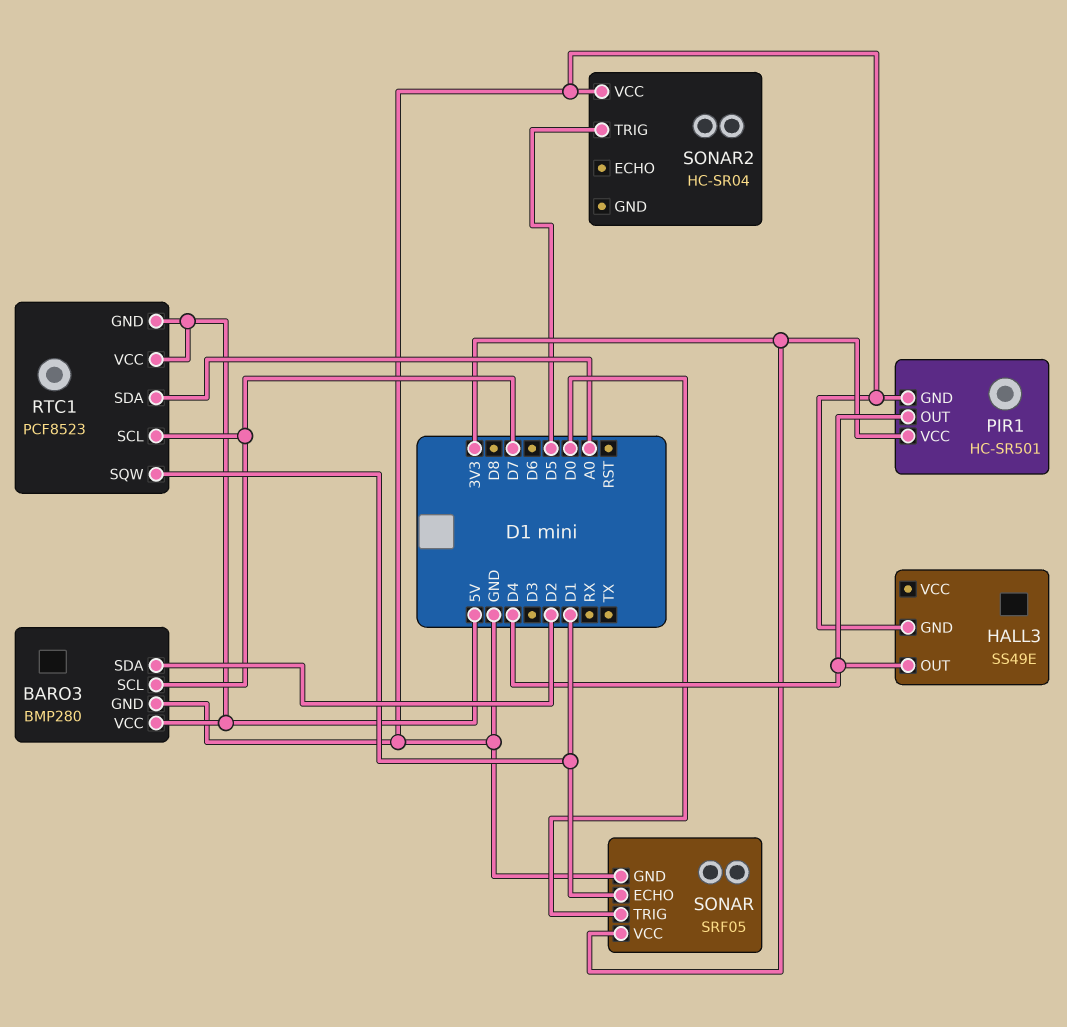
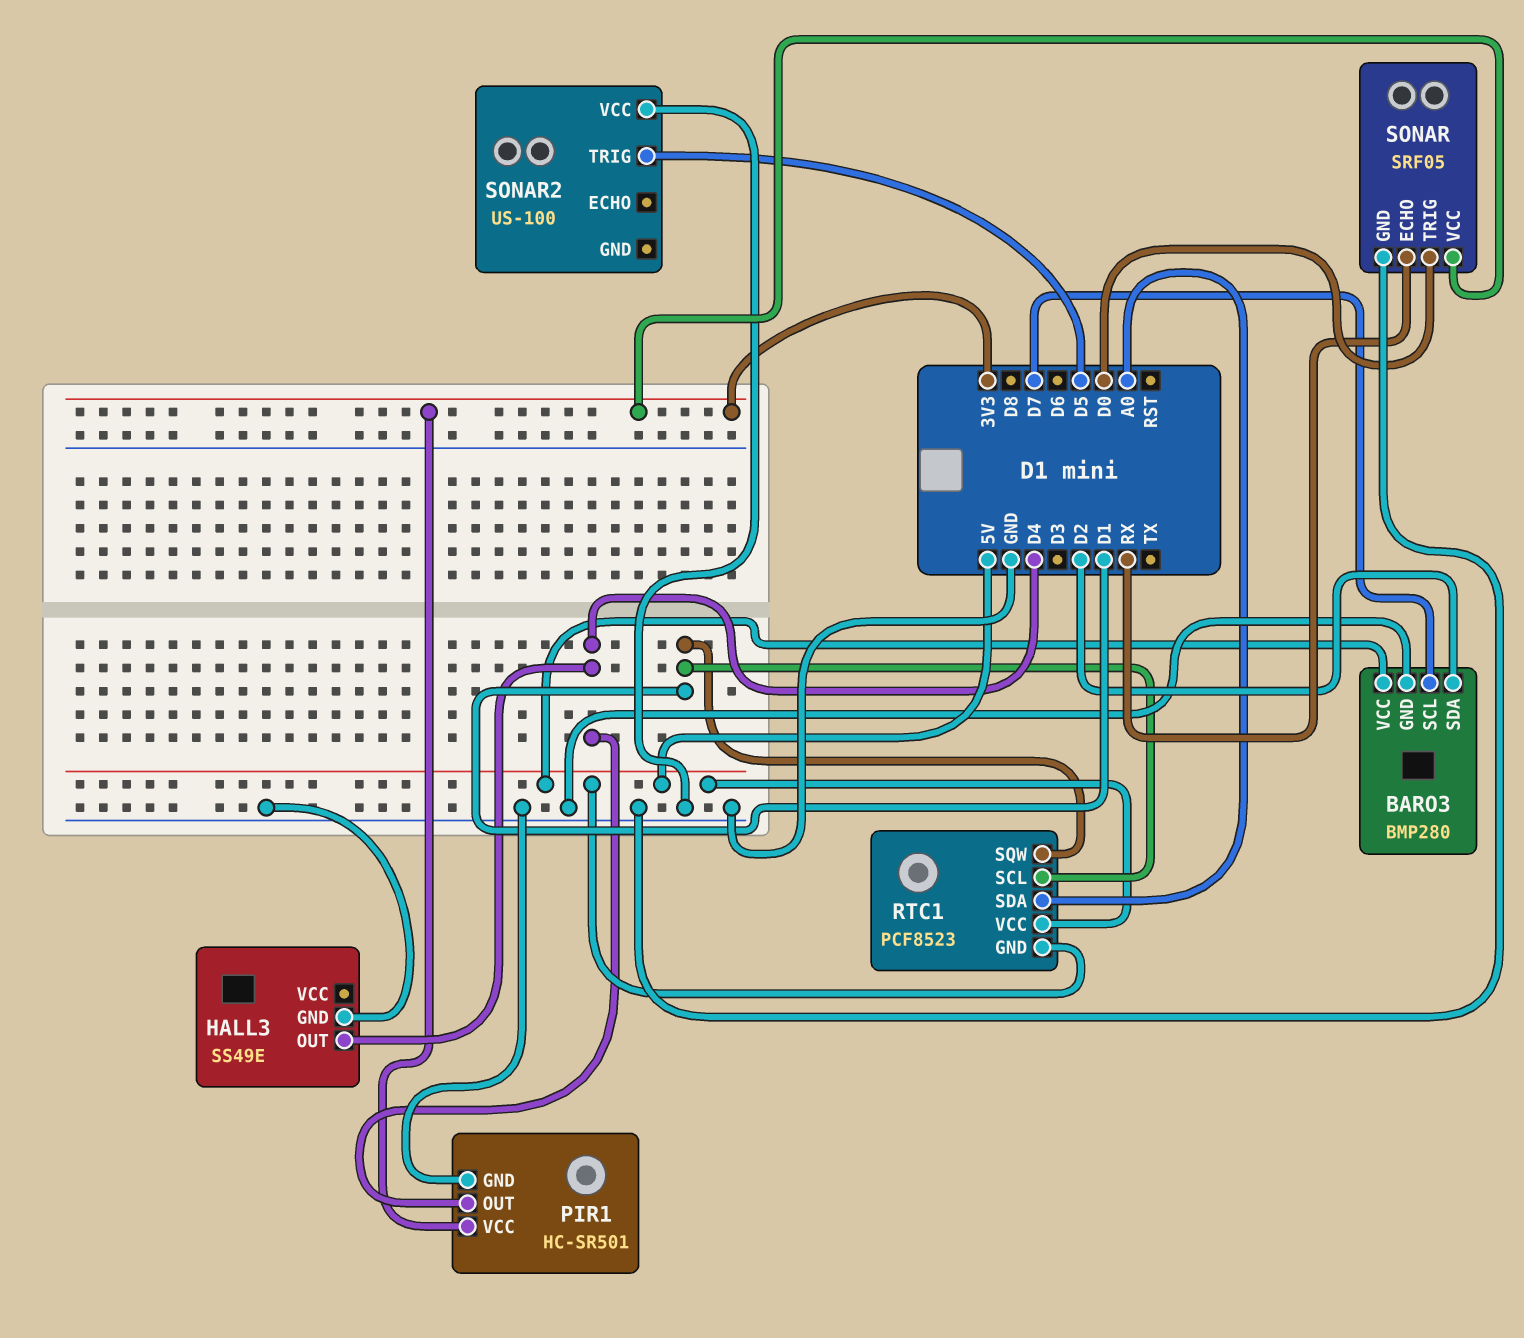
RTC1 pin SCL: D7 -> D1
SONAR pin ECHO: D1 -> RX
SONAR2: HC-SR04 -> US-100

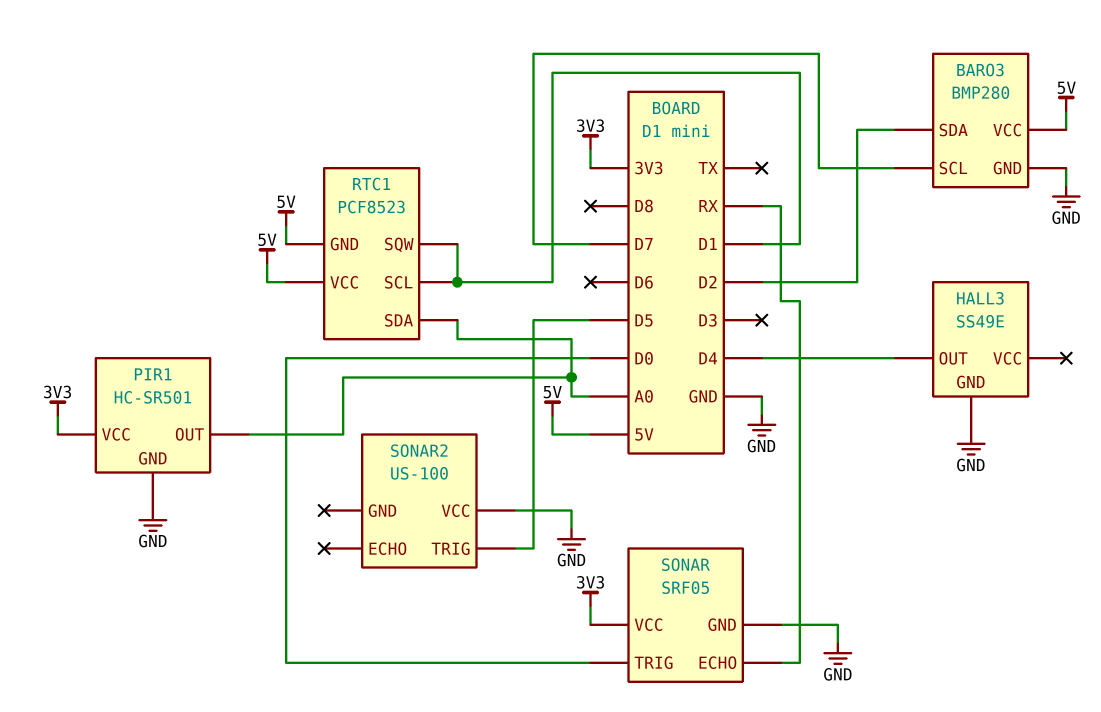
PIR1 pin OUT: D4 -> A0

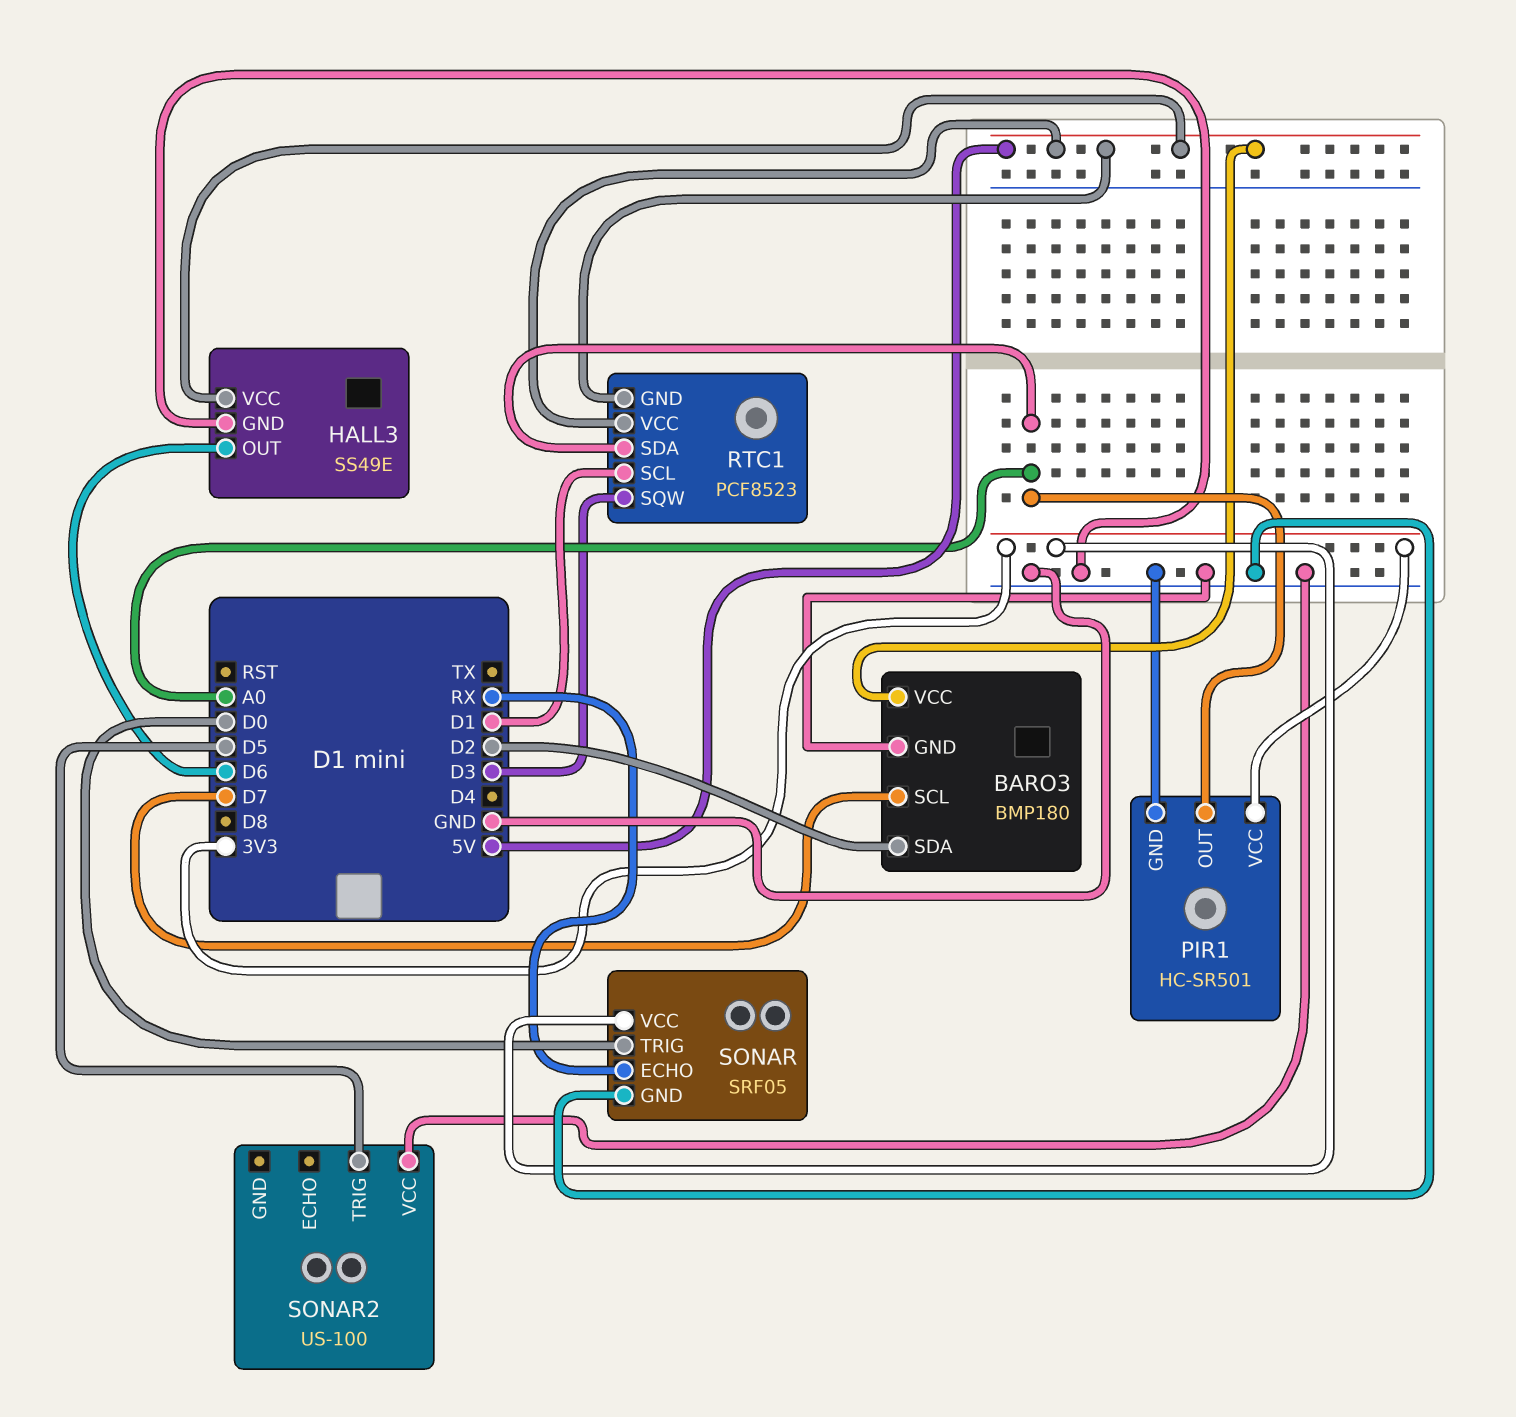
BARO3: BMP280 -> BMP180
HALL3 pin OUT: D4 -> D6
HALL3 pin VCC: none -> 5V
RTC1 pin SQW: D1 -> D3

